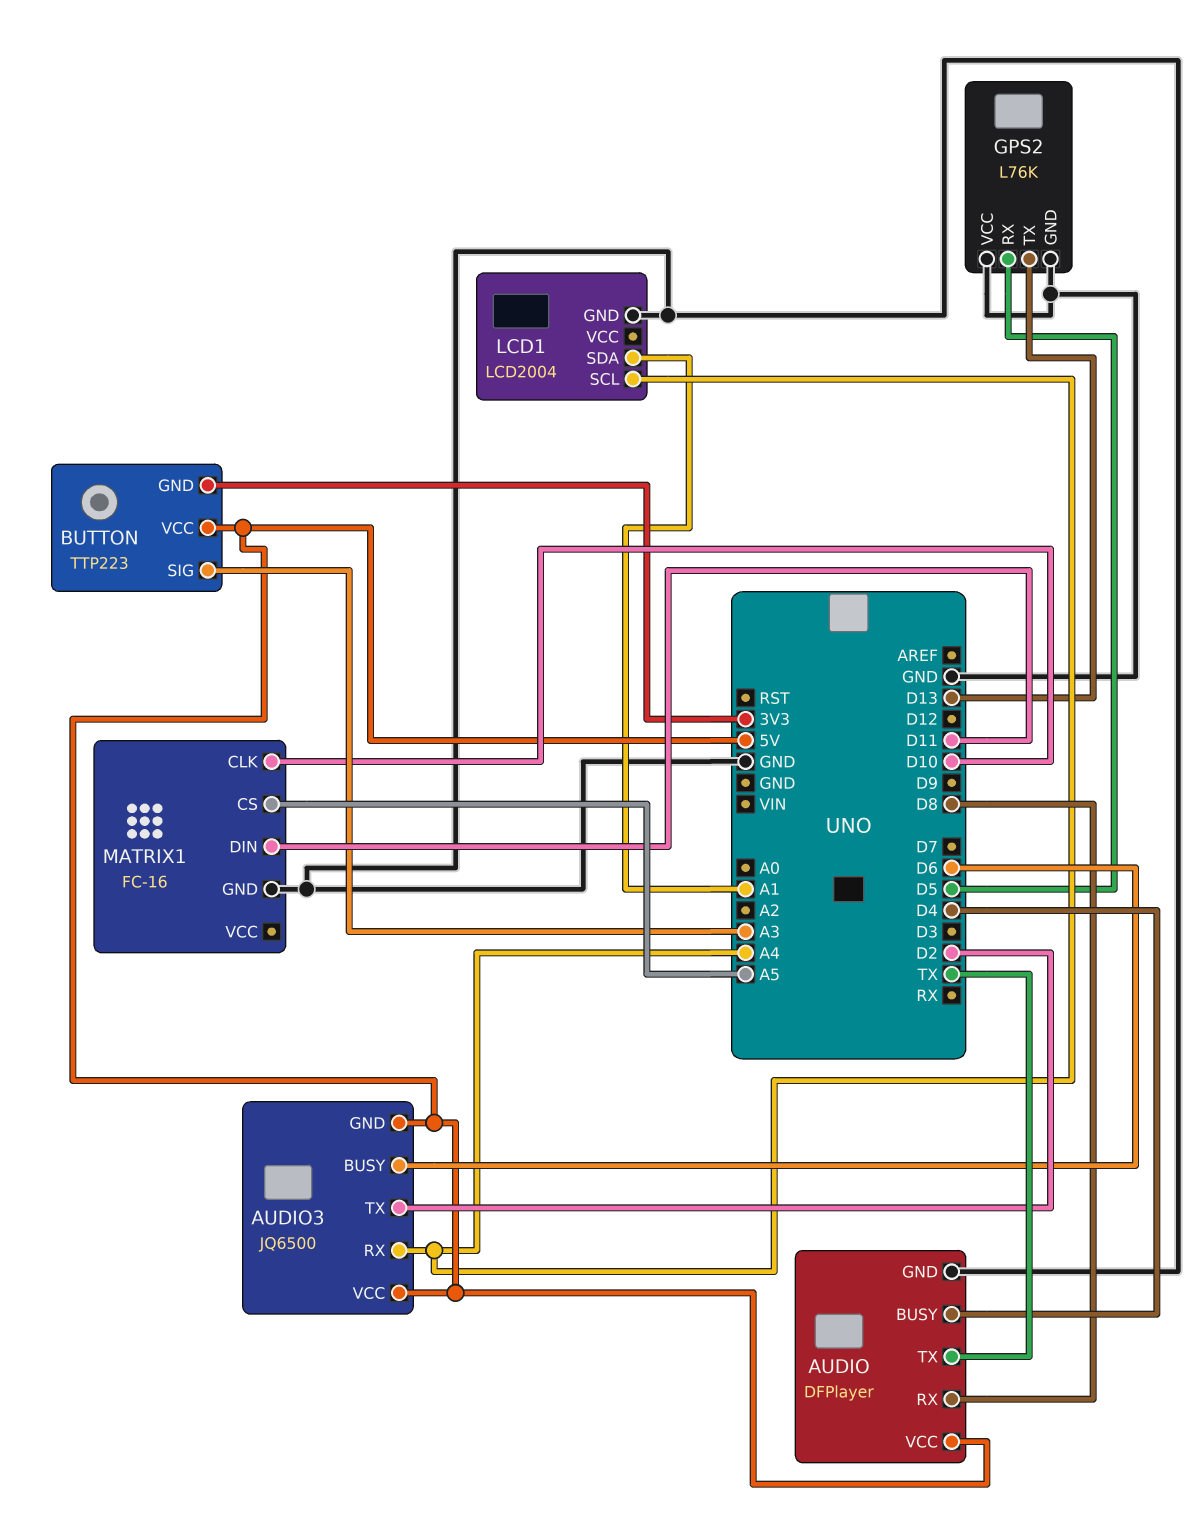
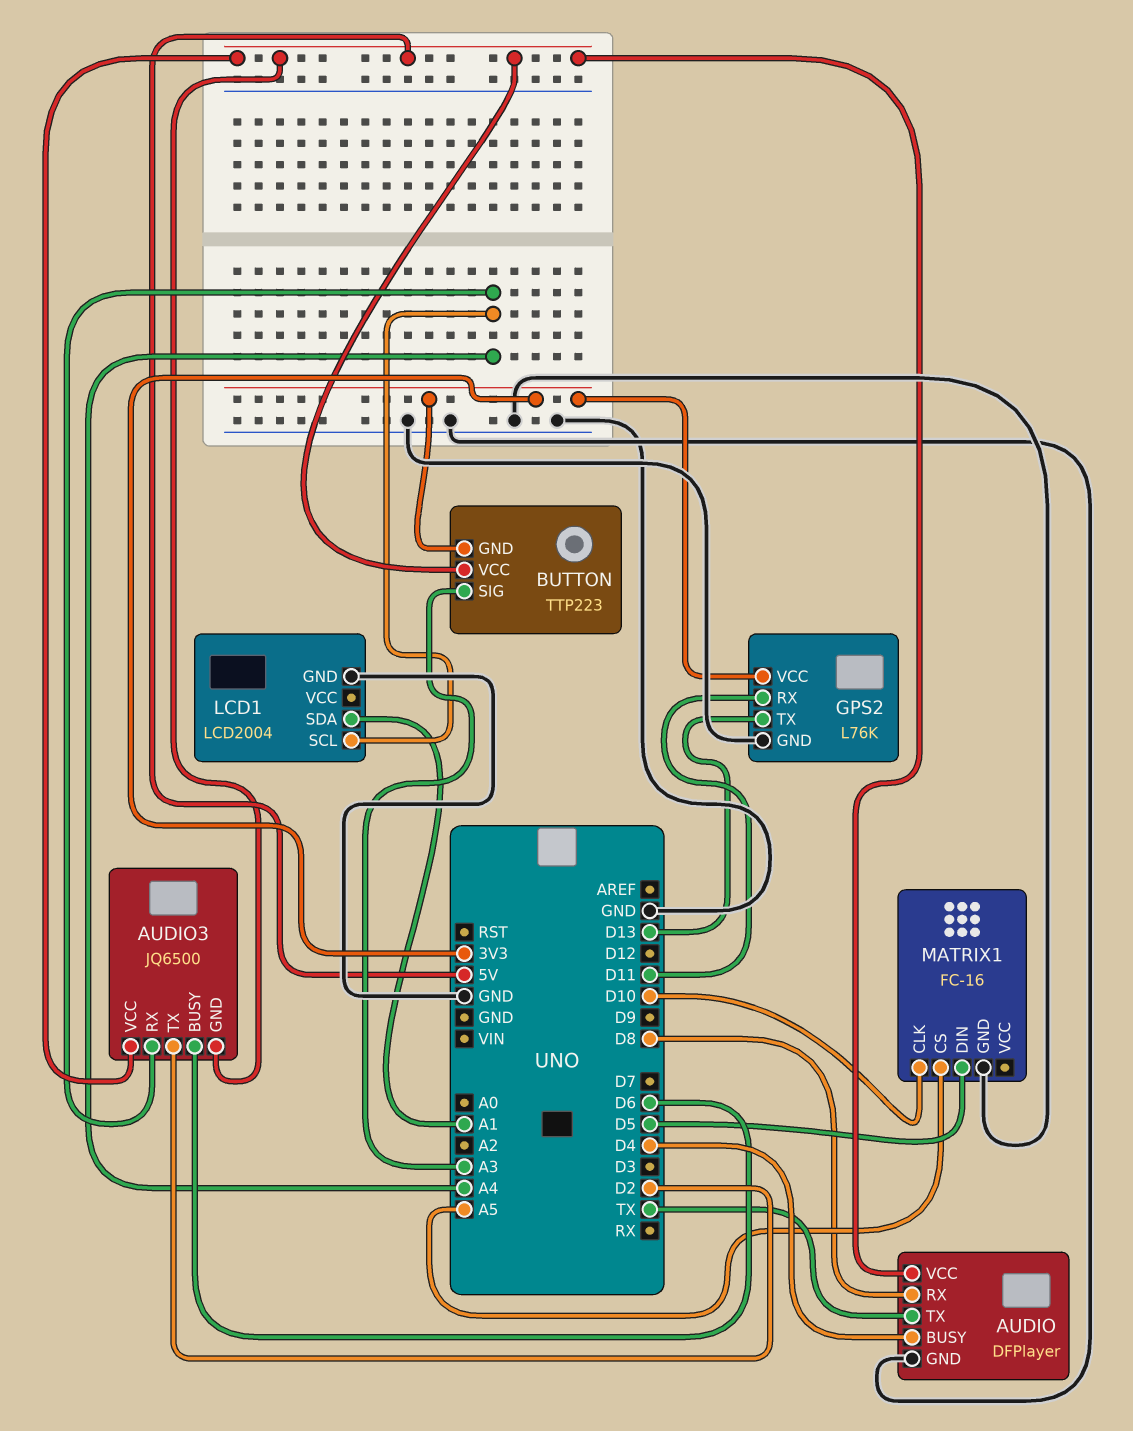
GPS2 pin RX: D5 -> D11
GPS2 pin VCC: GND -> 3V3
MATRIX1 pin DIN: D11 -> D5

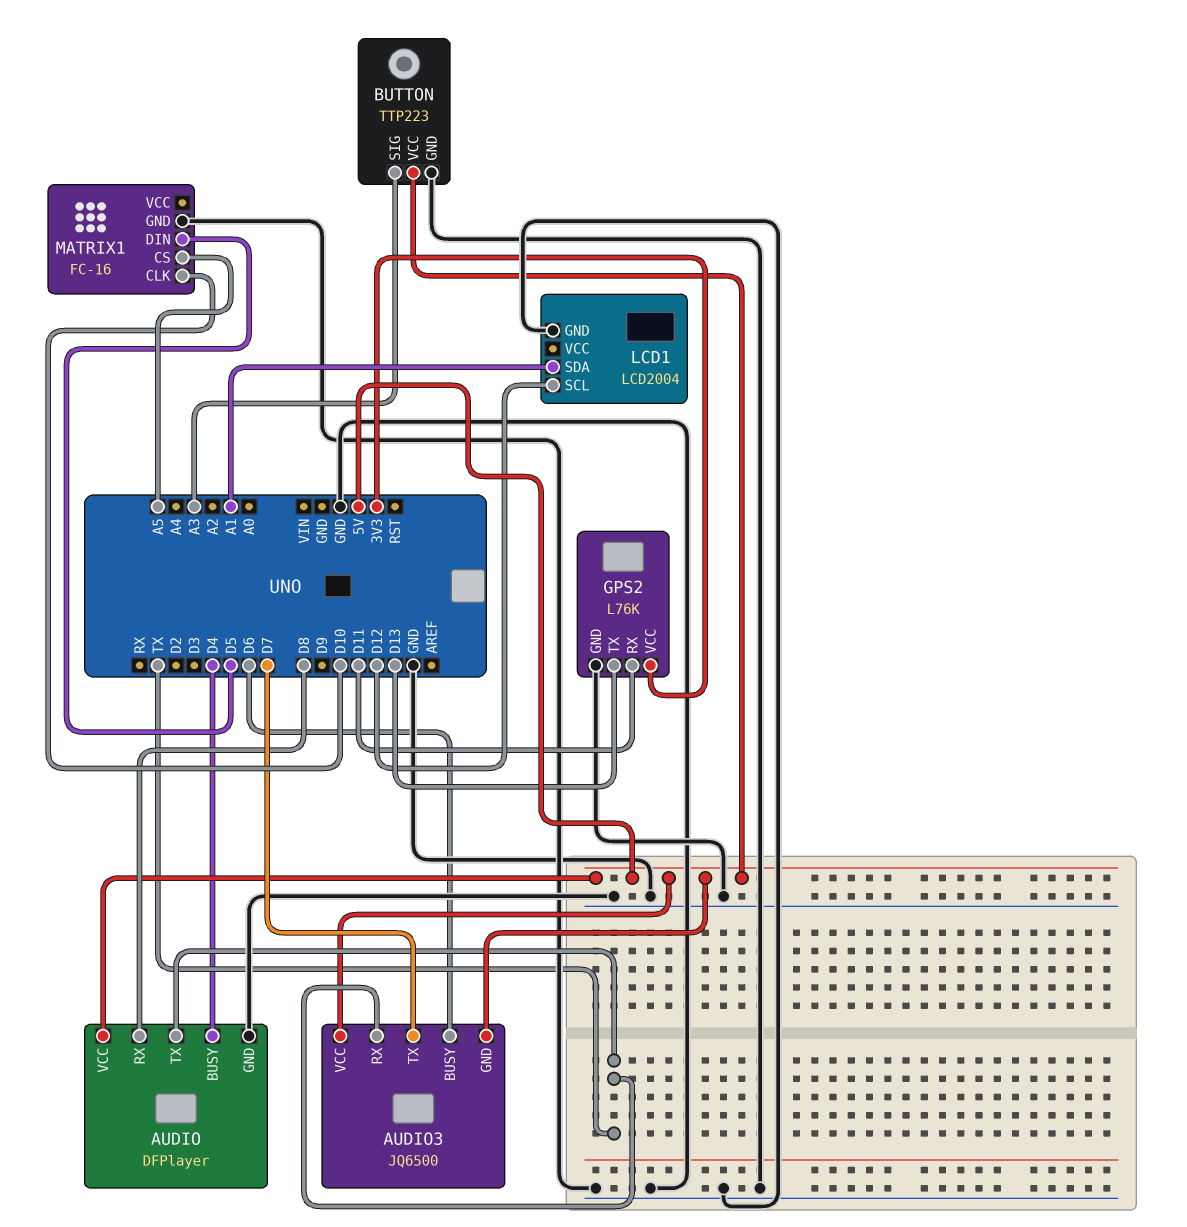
AUDIO3 pin RX: A4 -> TX
AUDIO3 pin TX: D2 -> D7
BUTTON pin GND: 3V3 -> GND
LCD1 pin SCL: A4 -> D12

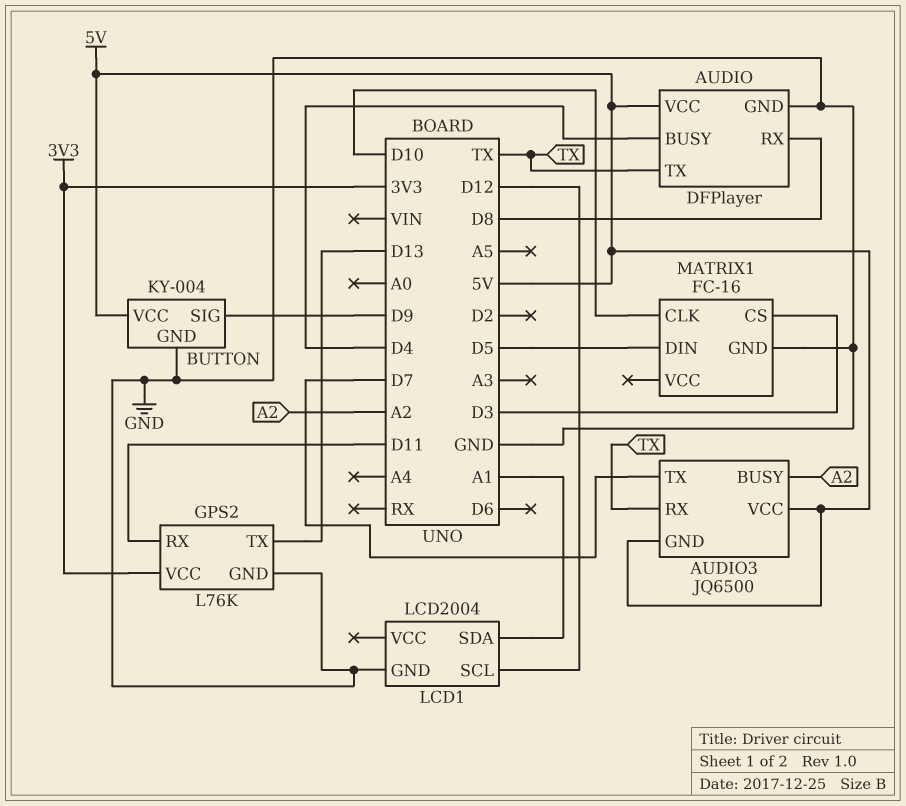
AUDIO3 pin BUSY: D6 -> A2
BUTTON: TTP223 -> KY-004
BUTTON pin SIG: A3 -> D9
MATRIX1 pin CS: A5 -> D3

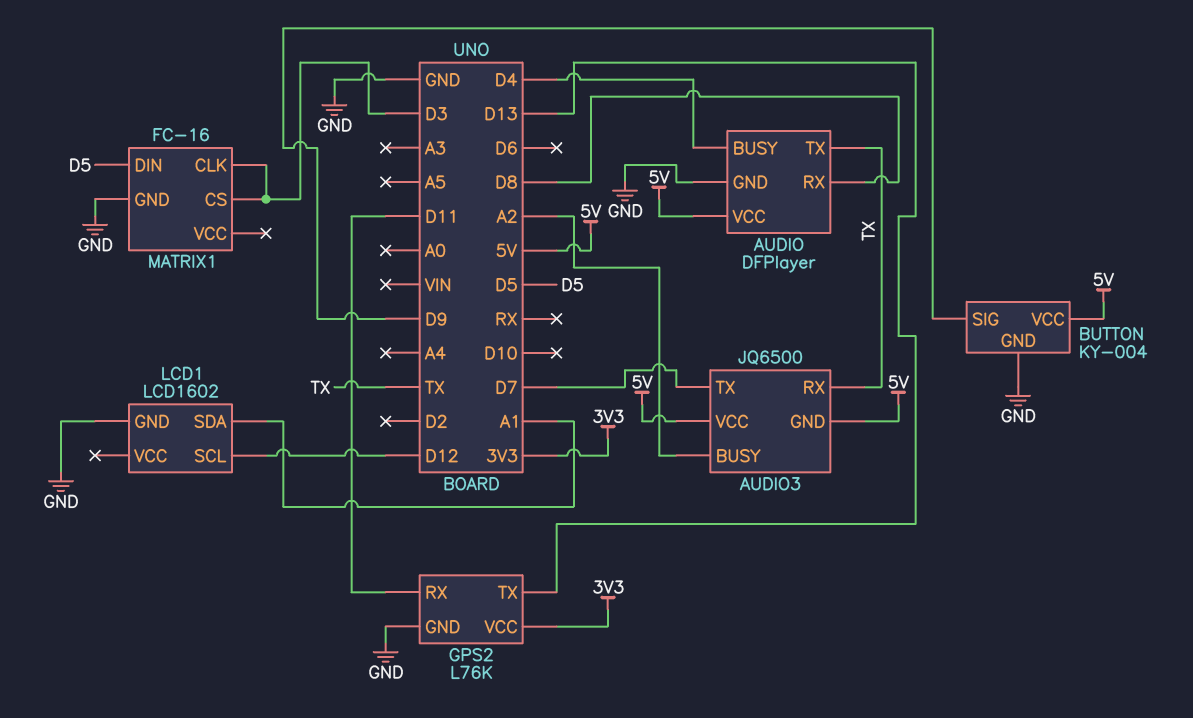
LCD1: LCD2004 -> LCD1602
MATRIX1 pin CLK: D10 -> D3

